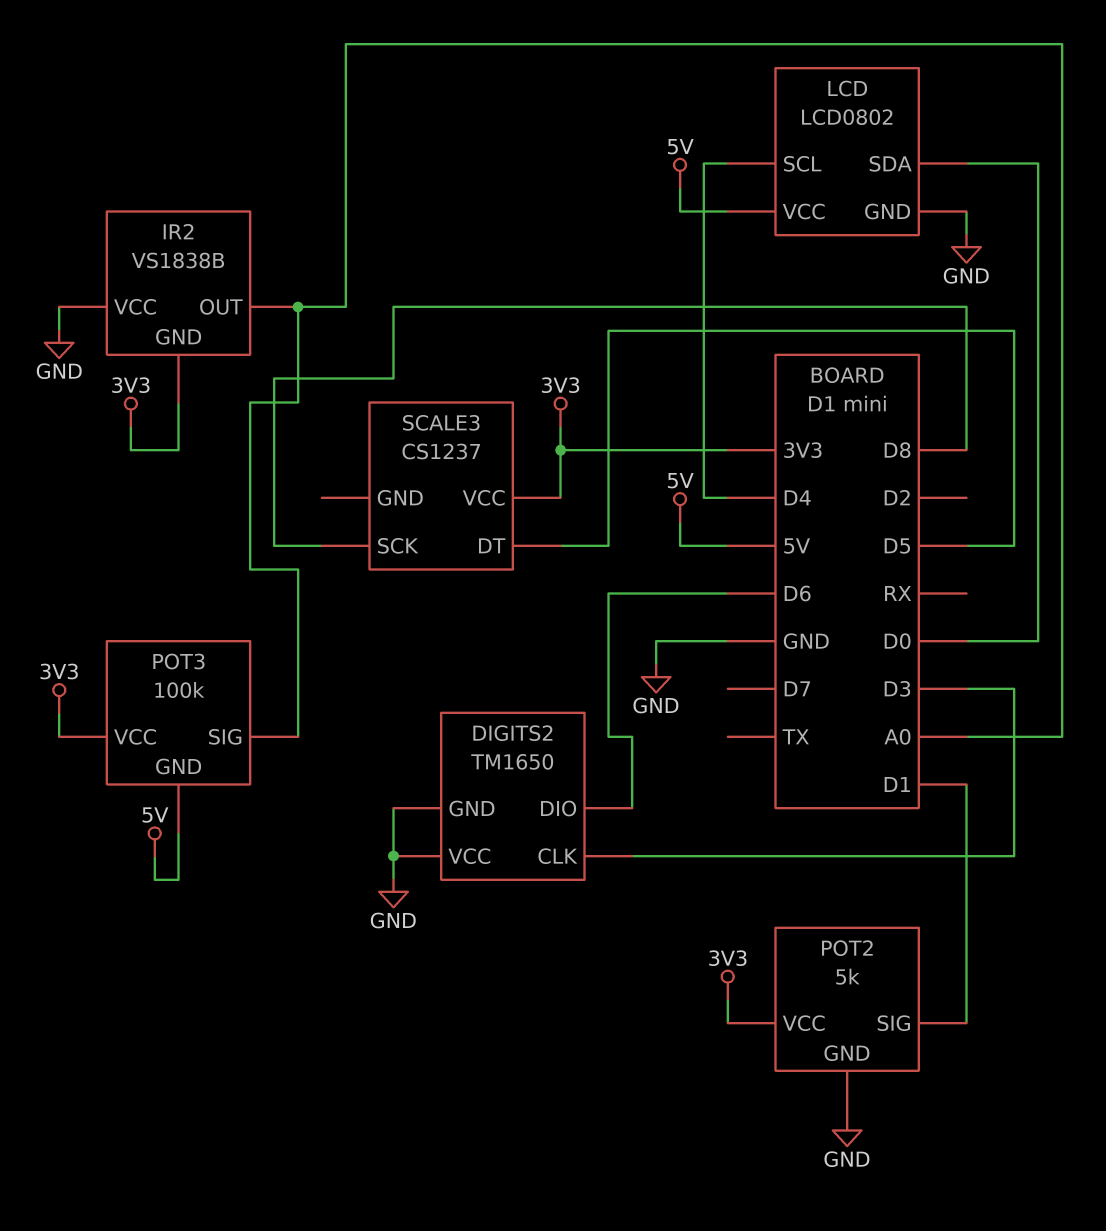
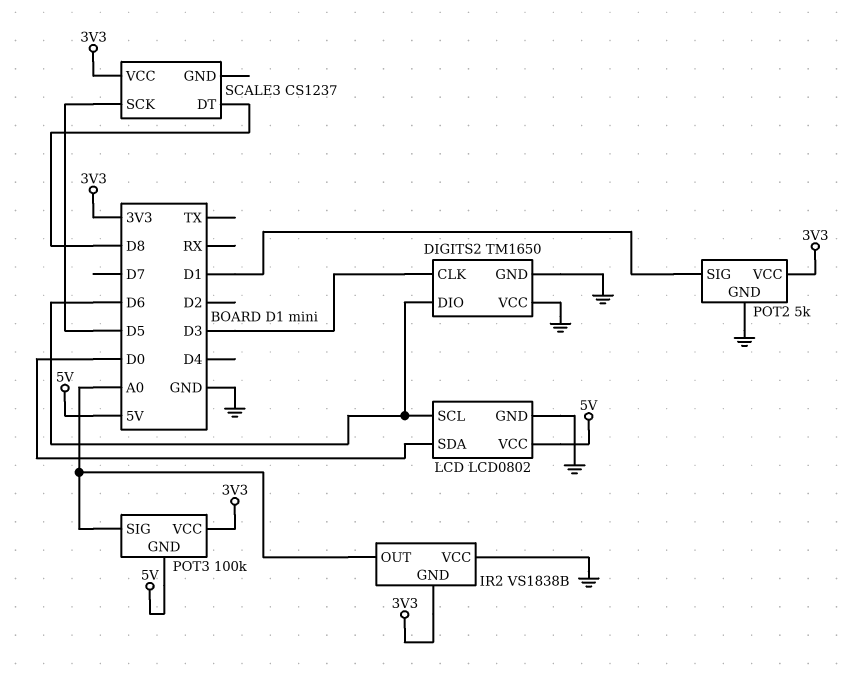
LCD pin SCL: D4 -> D6
SCALE3 pin DT: D5 -> D8
SCALE3 pin SCK: D8 -> D5

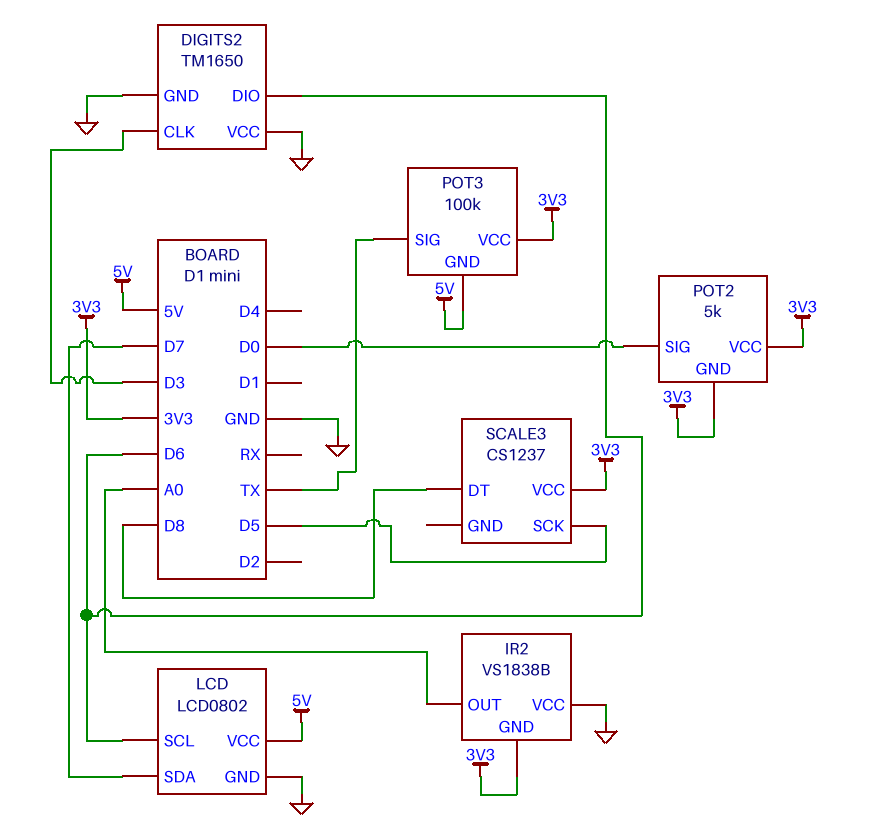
LCD pin SDA: D0 -> D7
POT2 pin GND: GND -> 3V3
POT2 pin SIG: D1 -> D0
POT3 pin SIG: A0 -> TX

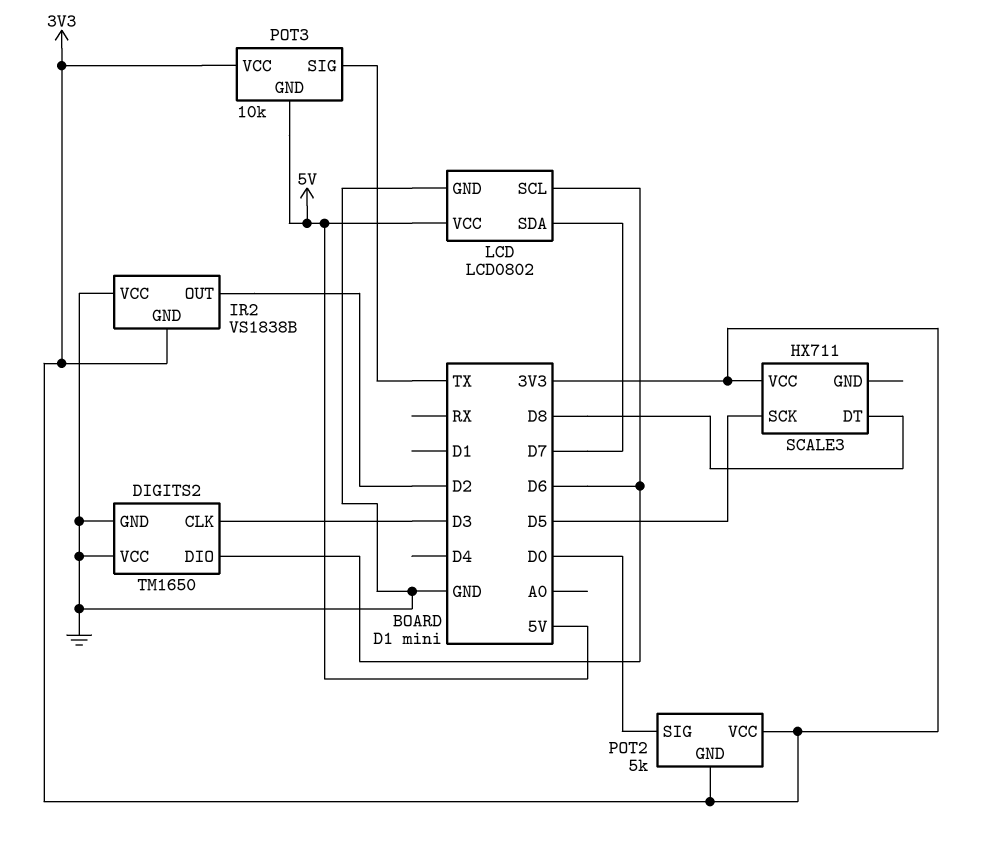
IR2 pin OUT: A0 -> D2
POT3: 100k -> 10k
SCALE3: CS1237 -> HX711

